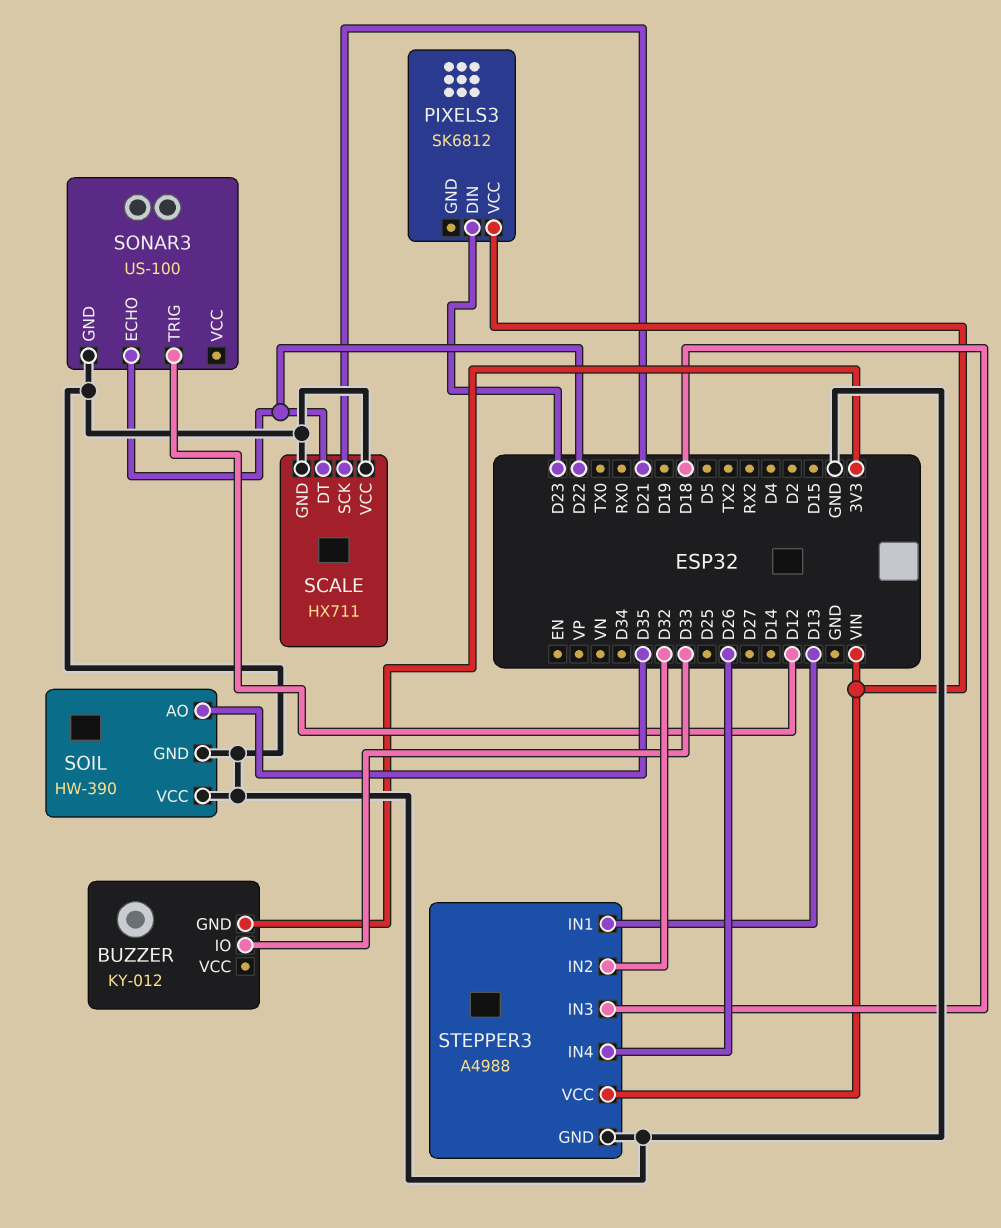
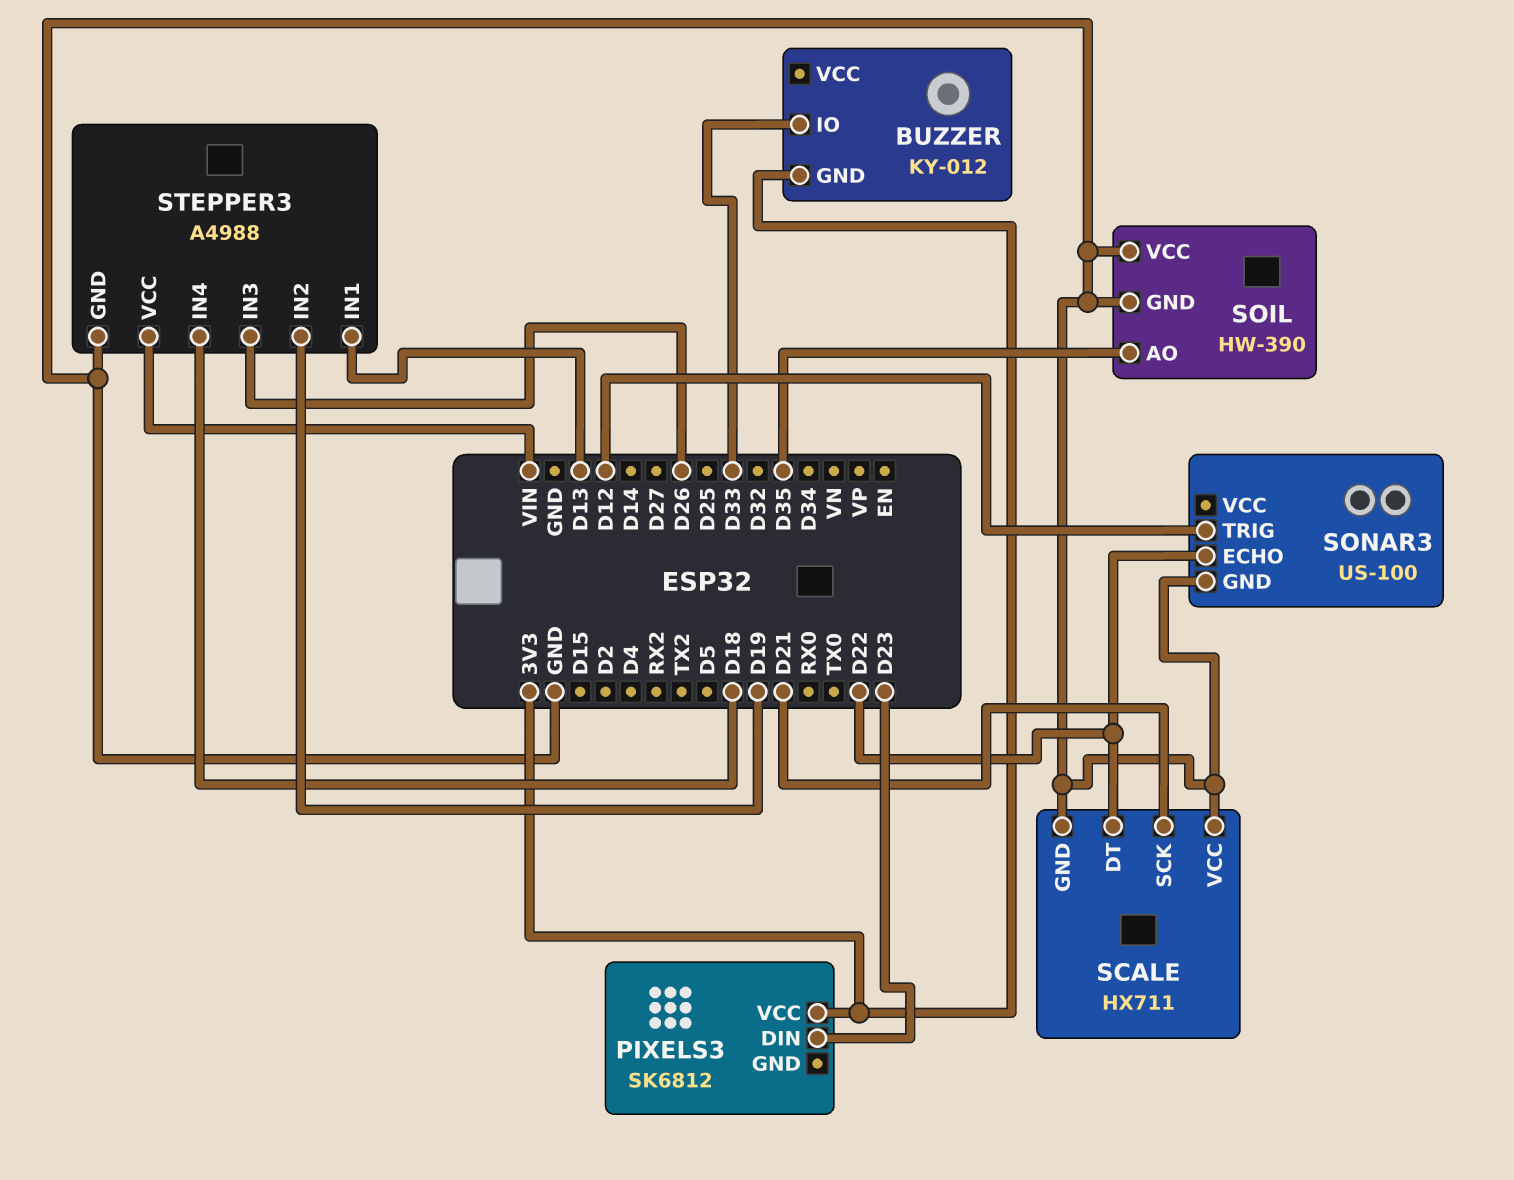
PIXELS3 pin VCC: VIN -> 3V3
STEPPER3 pin IN2: D32 -> D19
STEPPER3 pin IN3: D18 -> D26
STEPPER3 pin IN4: D26 -> D18

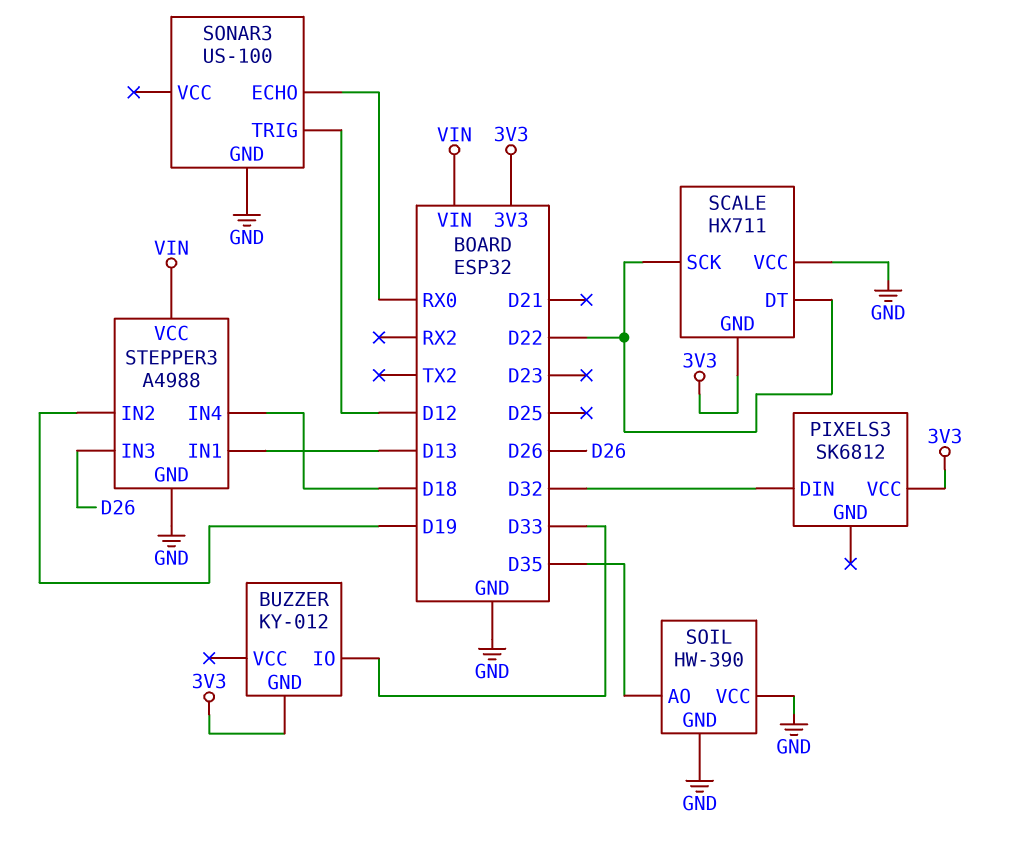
PIXELS3 pin DIN: D23 -> D32
SCALE pin GND: GND -> 3V3
SCALE pin SCK: D21 -> D22
SONAR3 pin ECHO: D22 -> RX0

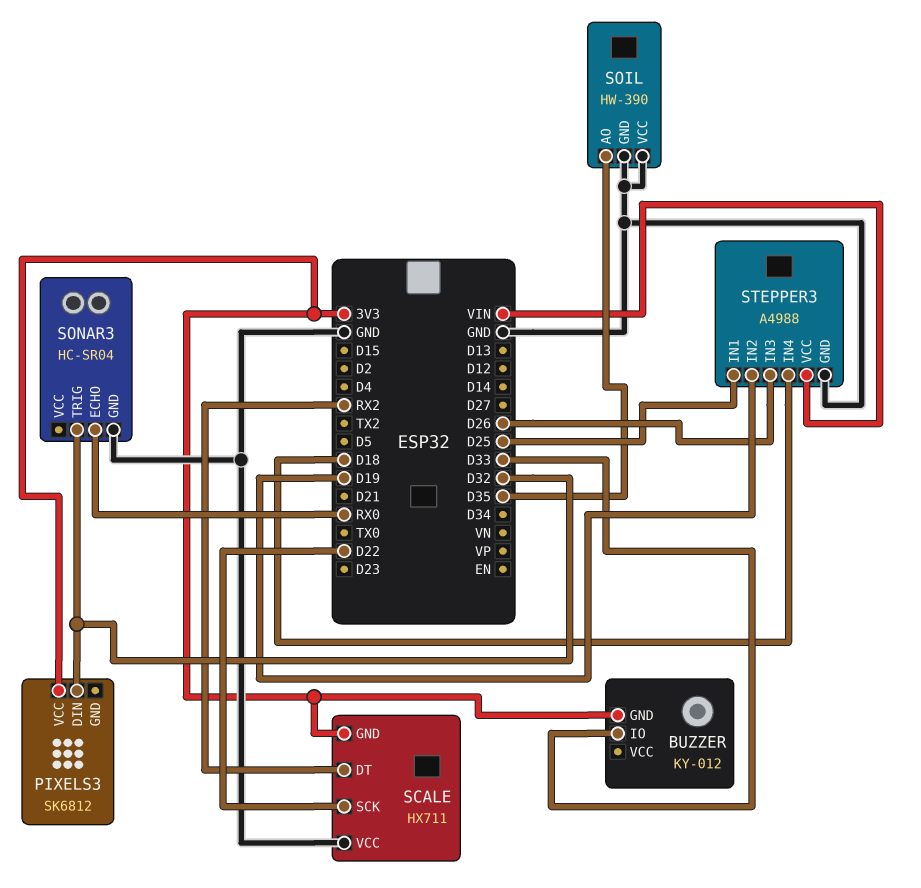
SCALE pin DT: D22 -> RX2
SONAR3: US-100 -> HC-SR04
SONAR3 pin TRIG: D12 -> D32
STEPPER3 pin IN1: D13 -> D25

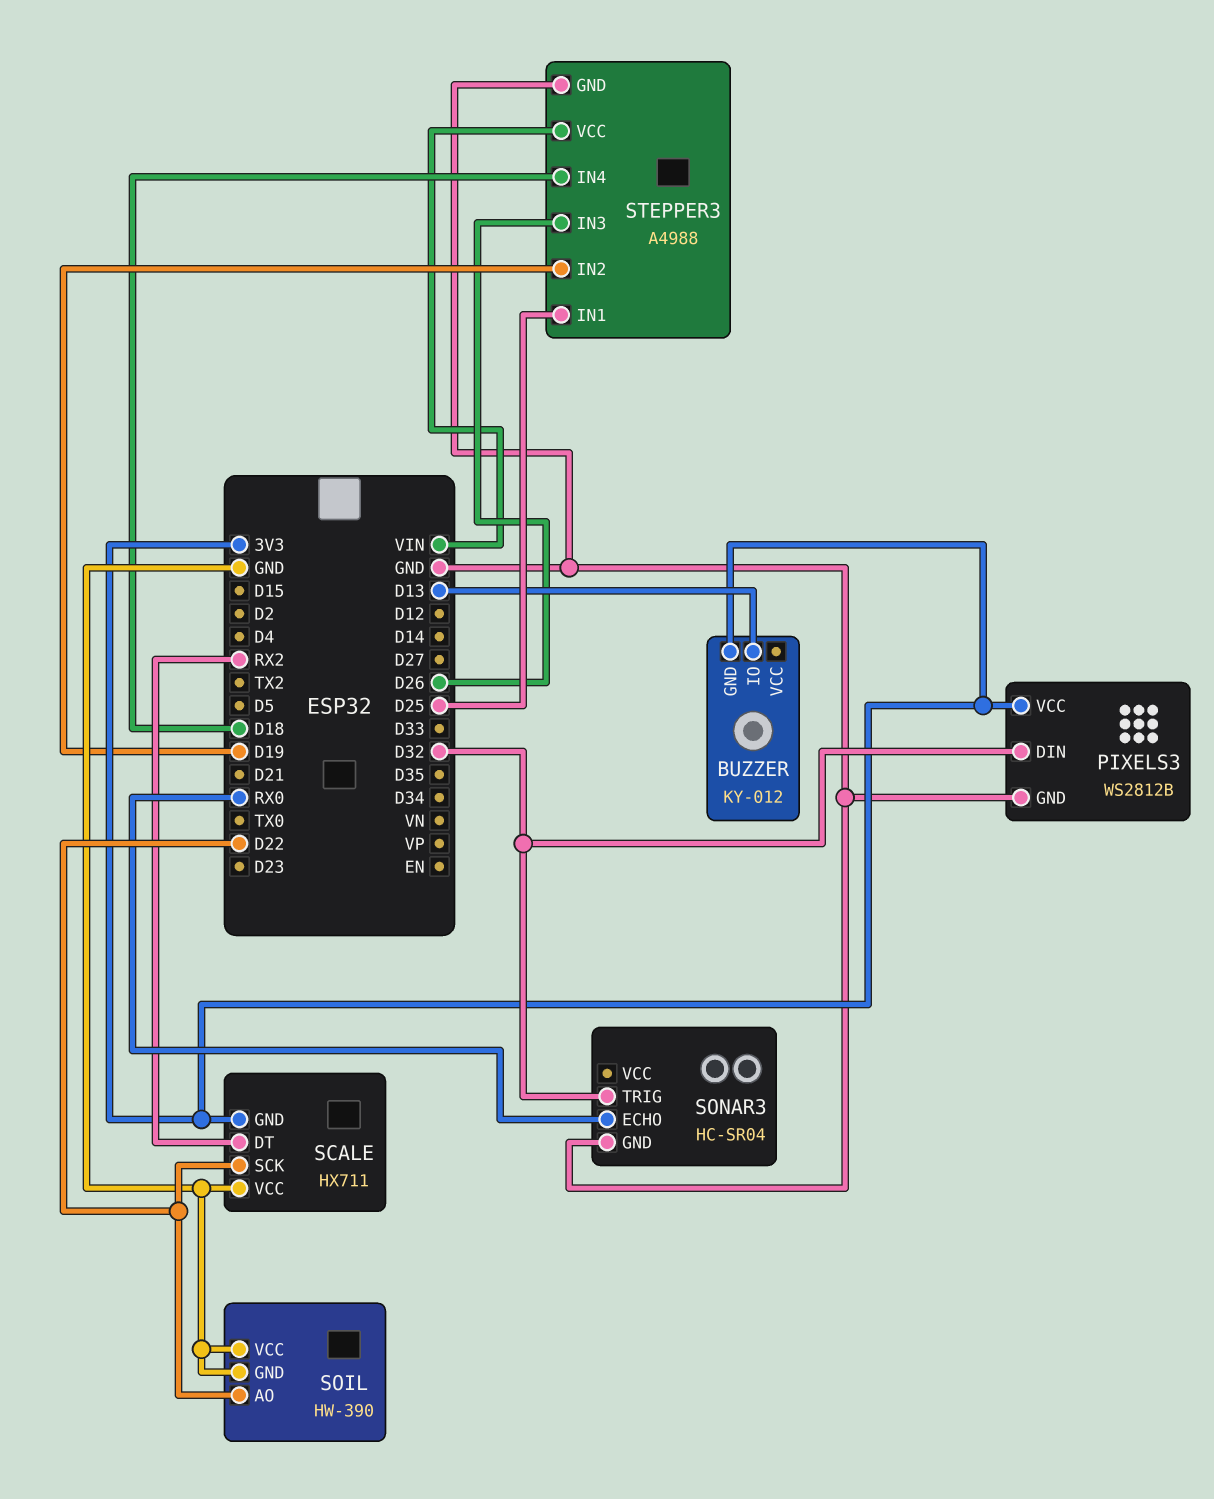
BUZZER pin IO: D33 -> D13
PIXELS3: SK6812 -> WS2812B
PIXELS3 pin GND: none -> GND
SOIL pin AO: D35 -> D22

